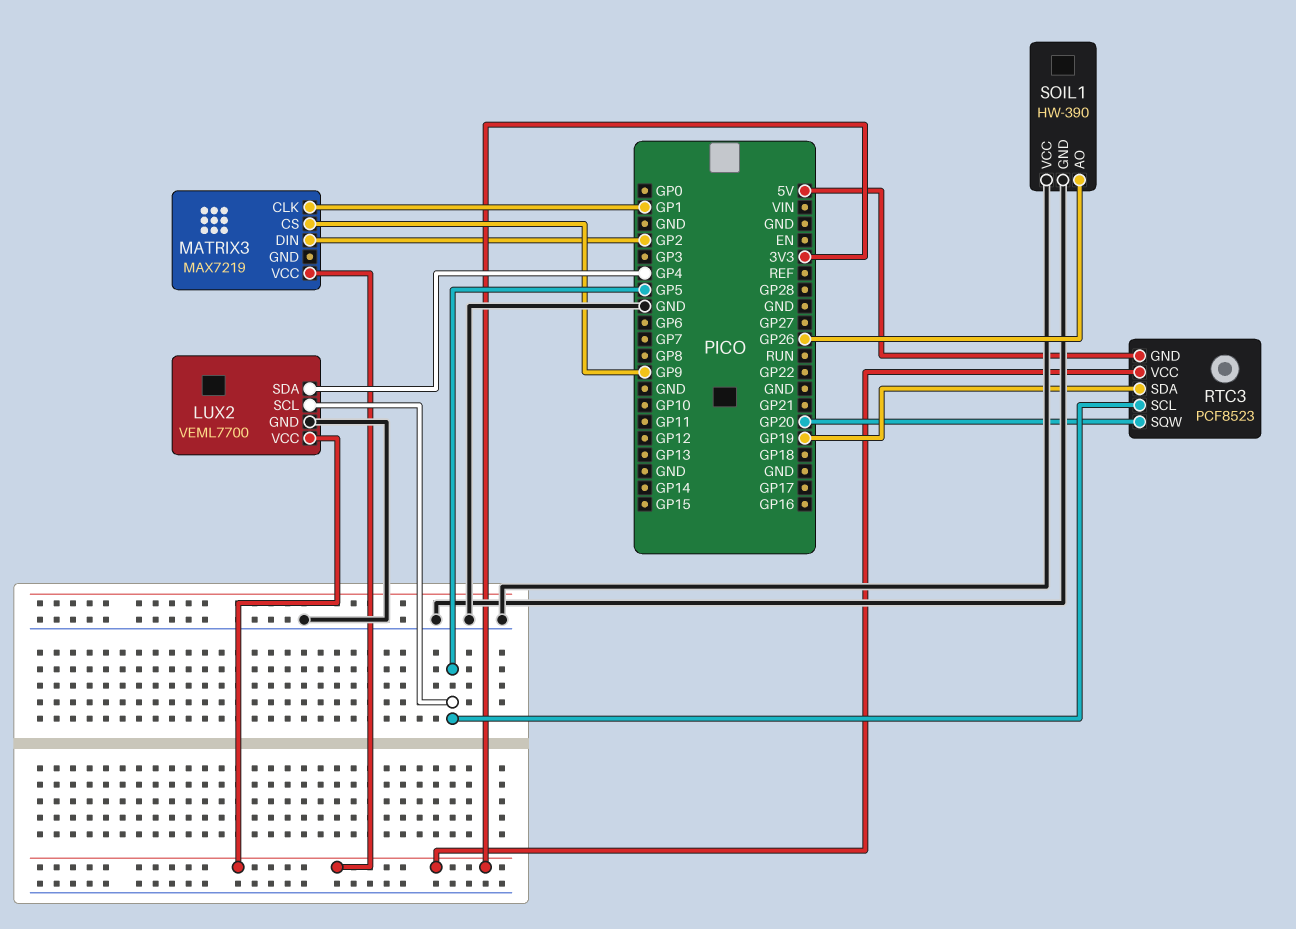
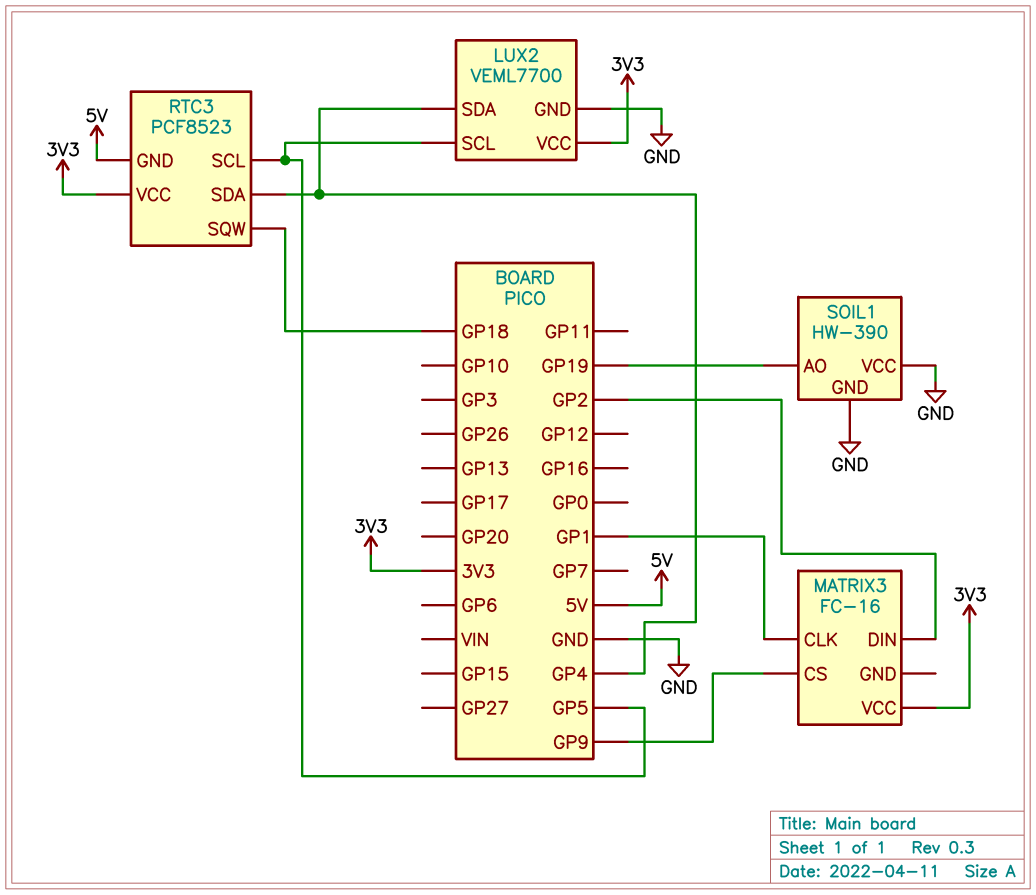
MATRIX3: MAX7219 -> FC-16
RTC3 pin SDA: GP19 -> GP4
RTC3 pin SQW: GP20 -> GP18
SOIL1 pin AO: GP26 -> GP19

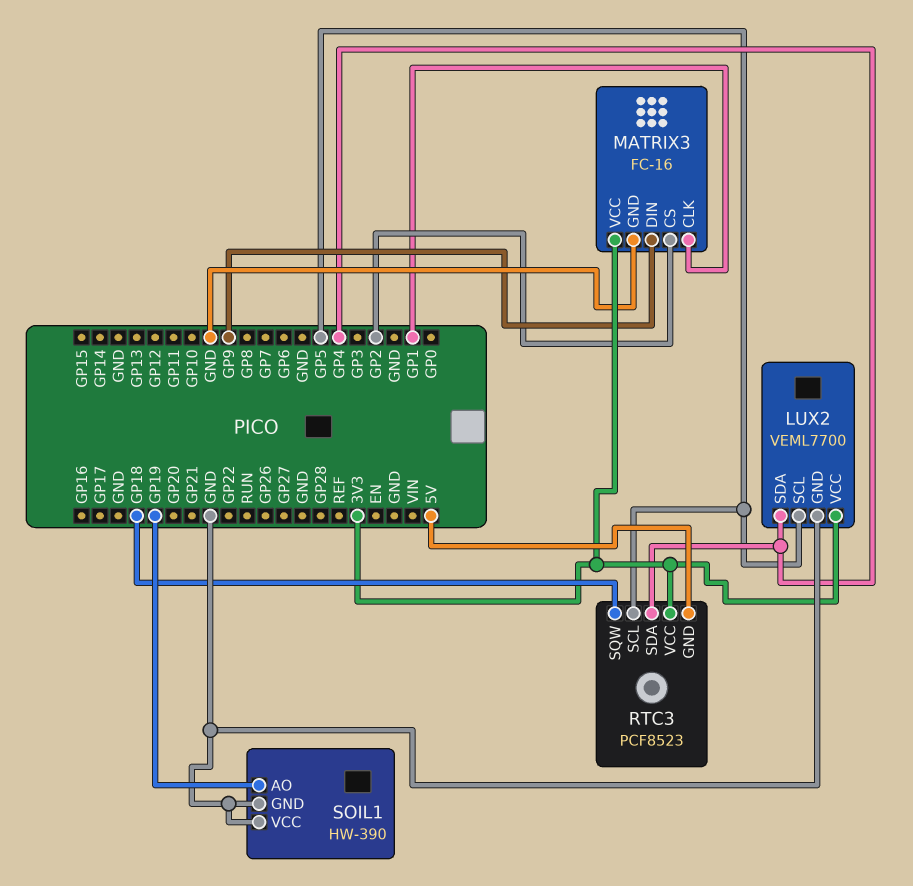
MATRIX3 pin CS: GP9 -> GP2
MATRIX3 pin DIN: GP2 -> GP9
MATRIX3 pin GND: none -> GND

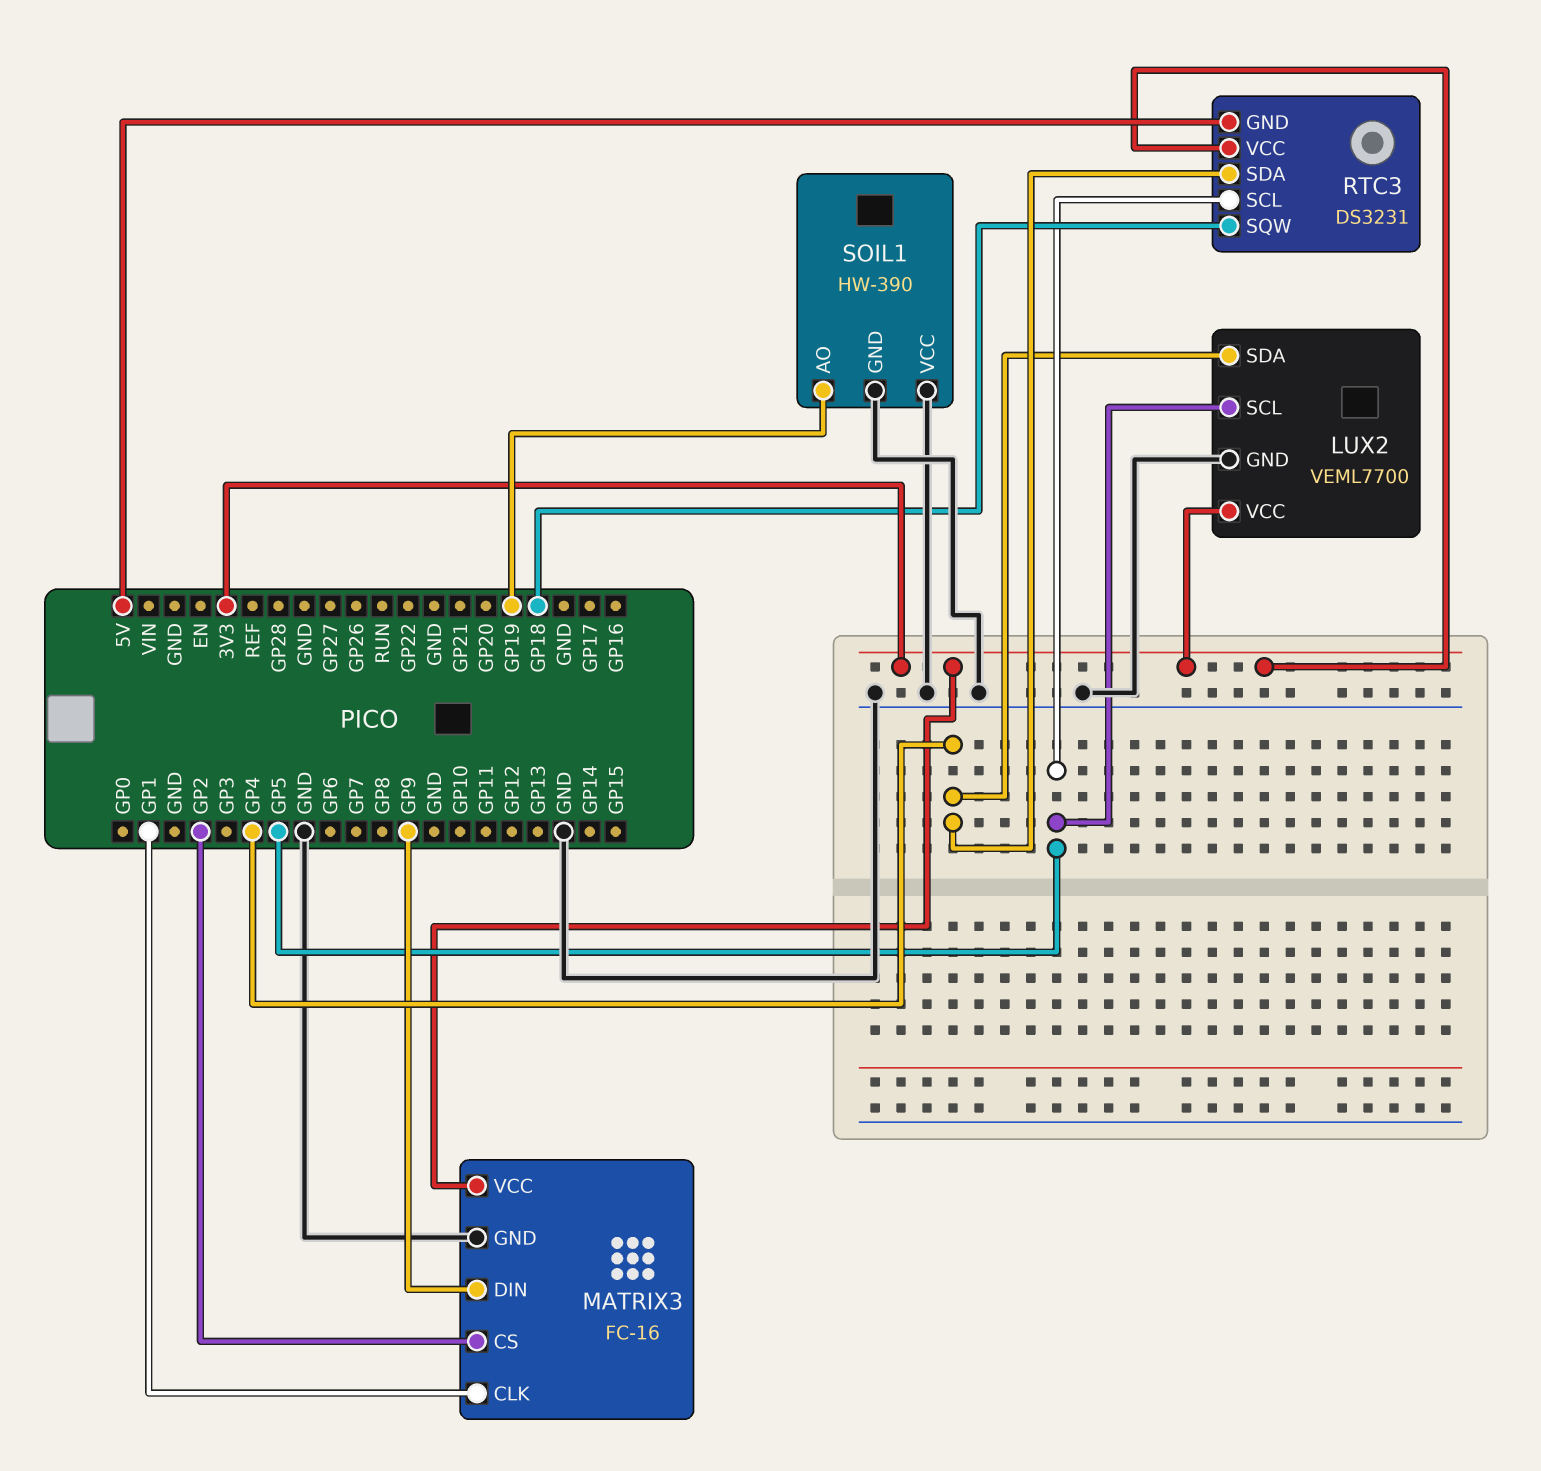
RTC3: PCF8523 -> DS3231

